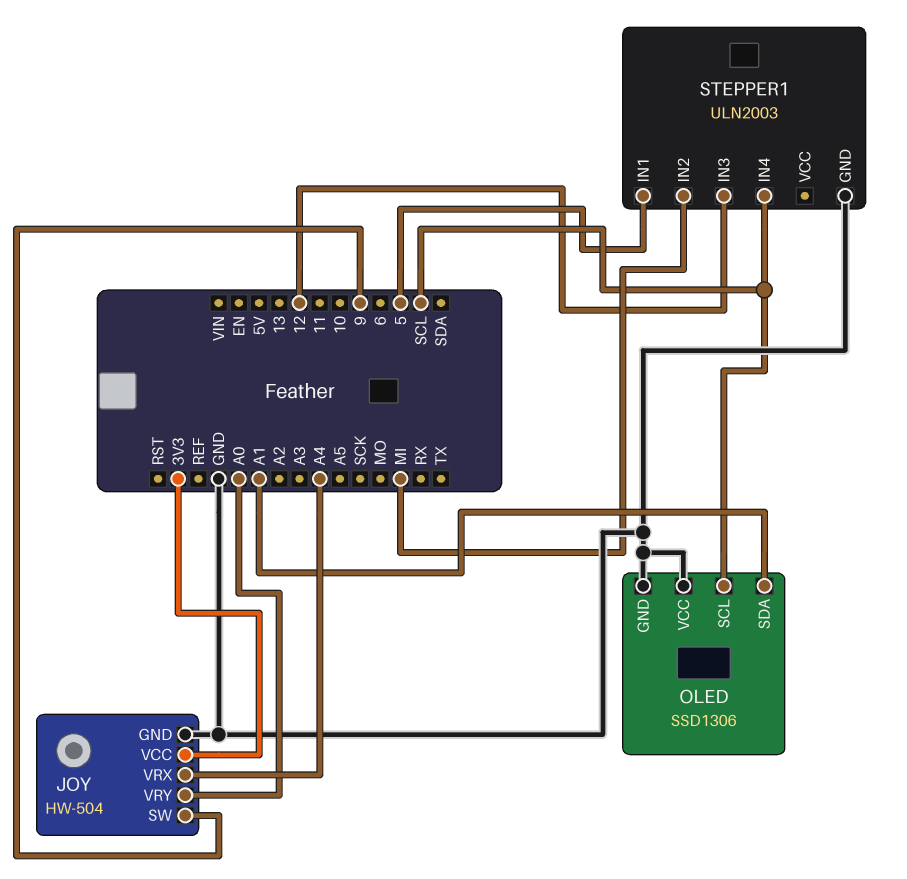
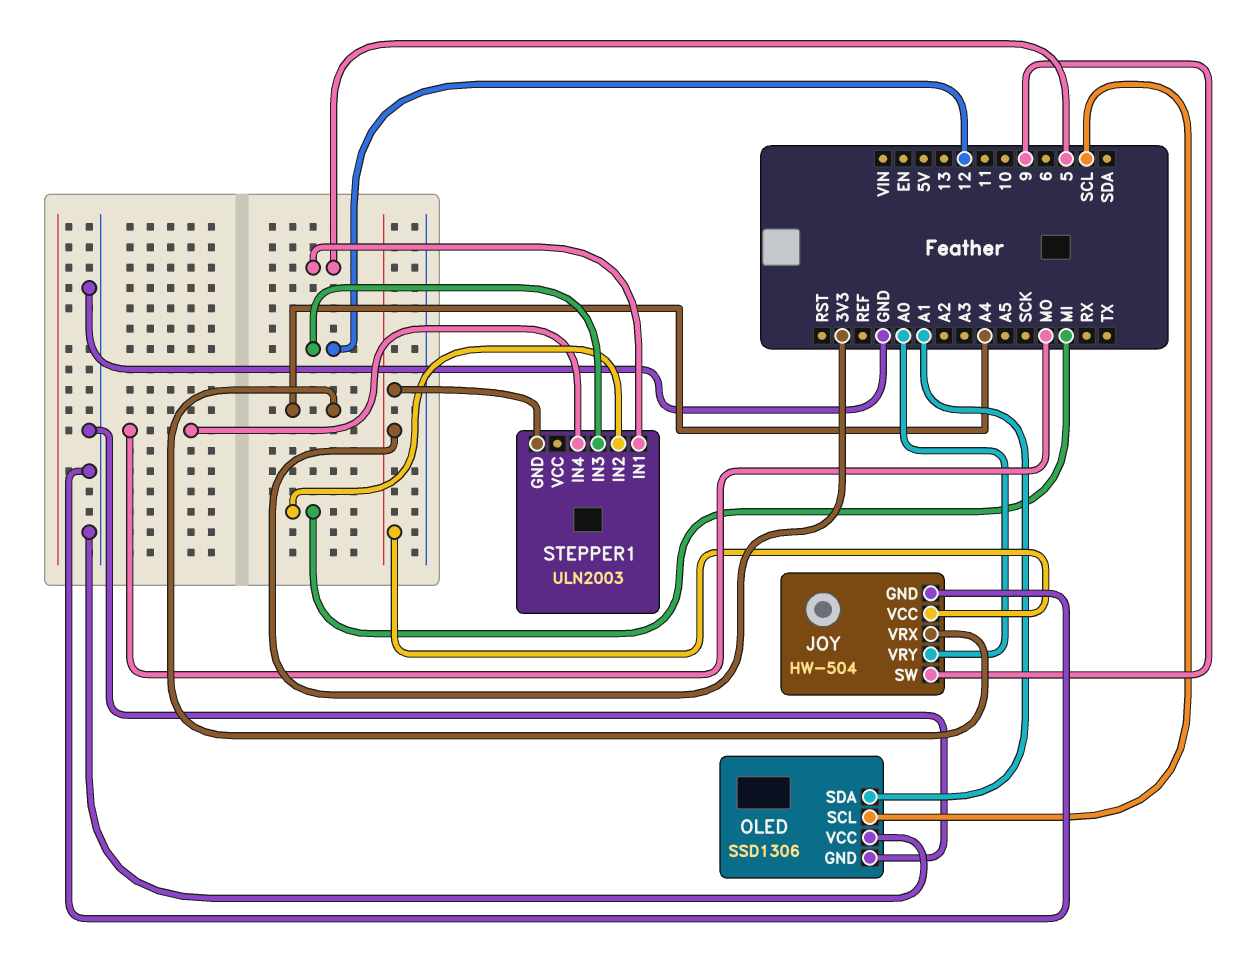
STEPPER1 pin GND: GND -> 3V3
STEPPER1 pin IN4: SCL -> MO

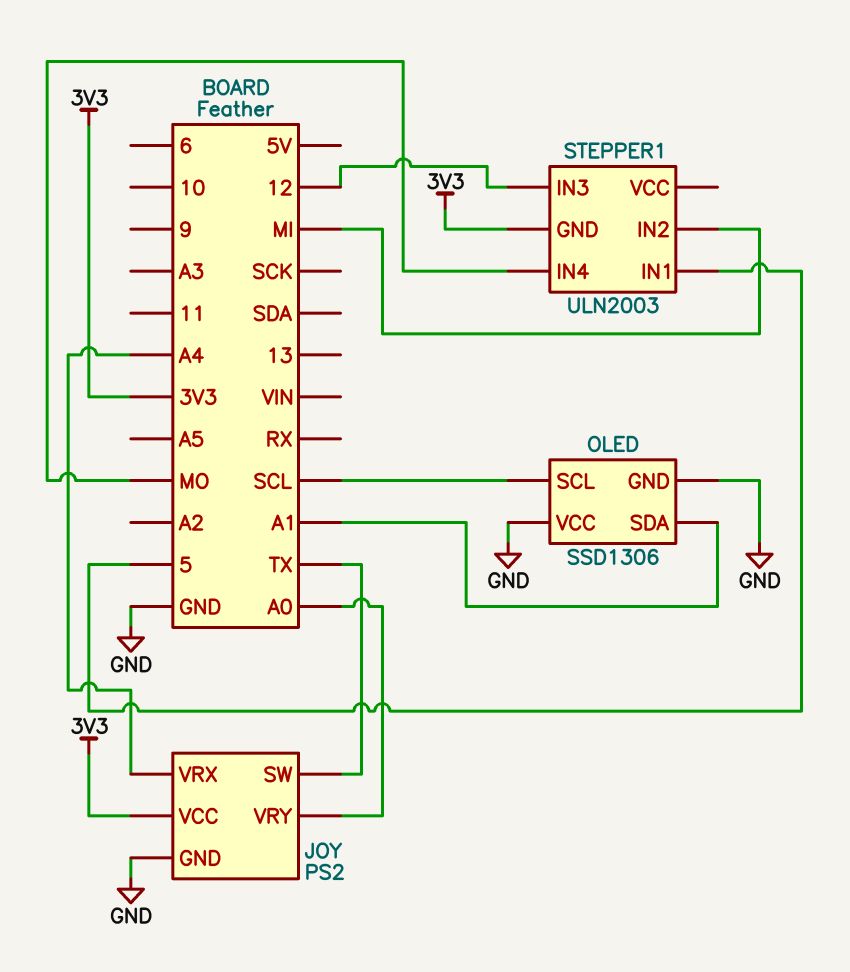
JOY: HW-504 -> PS2
JOY pin SW: 9 -> TX

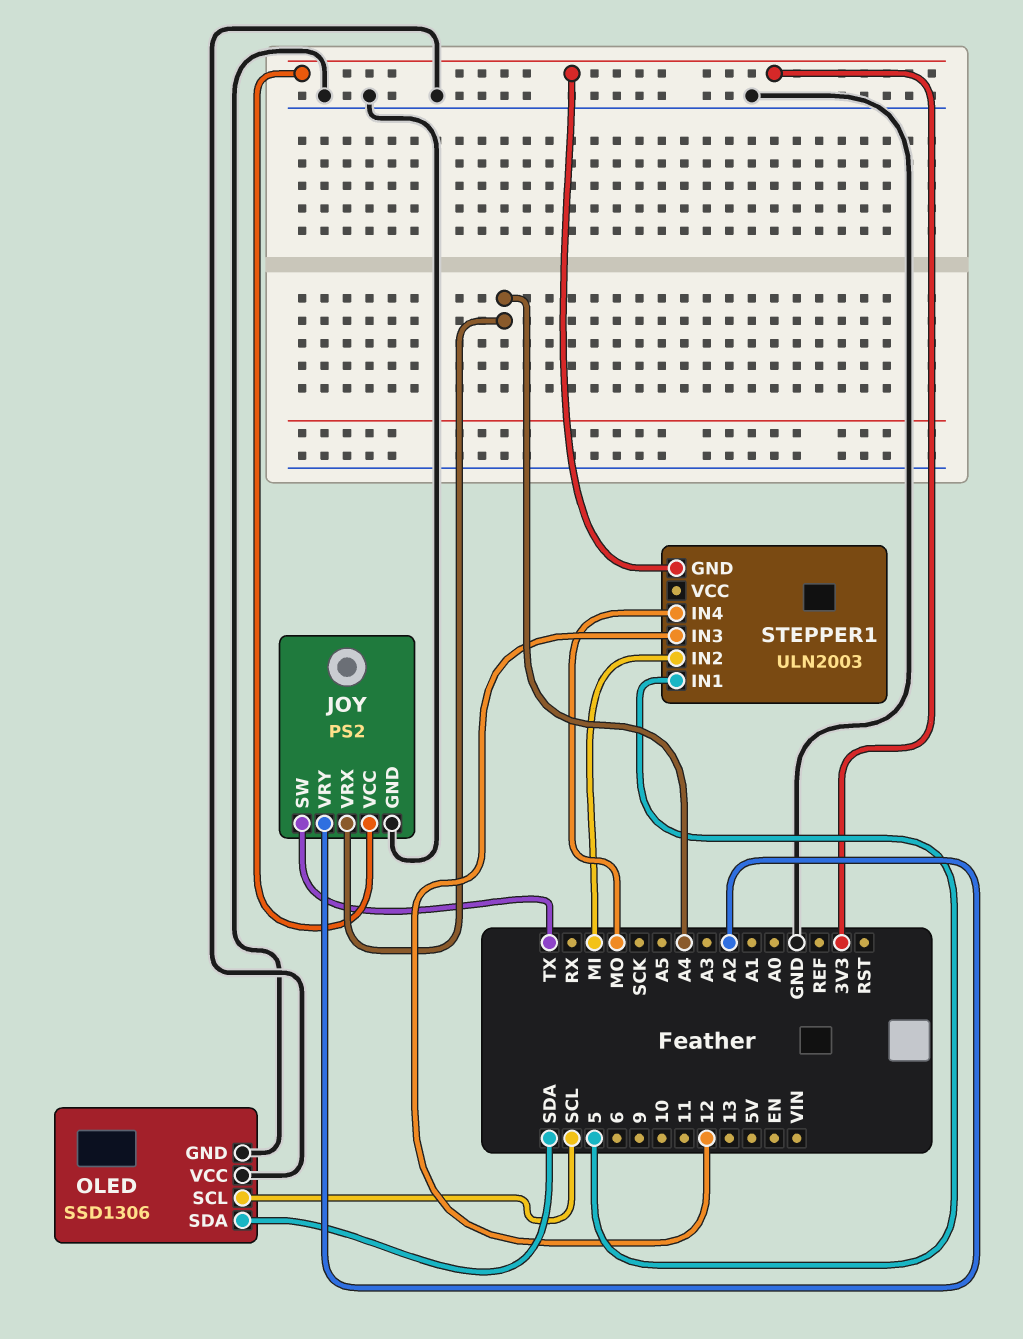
JOY pin VRY: A0 -> A2
OLED pin SDA: A1 -> SDA

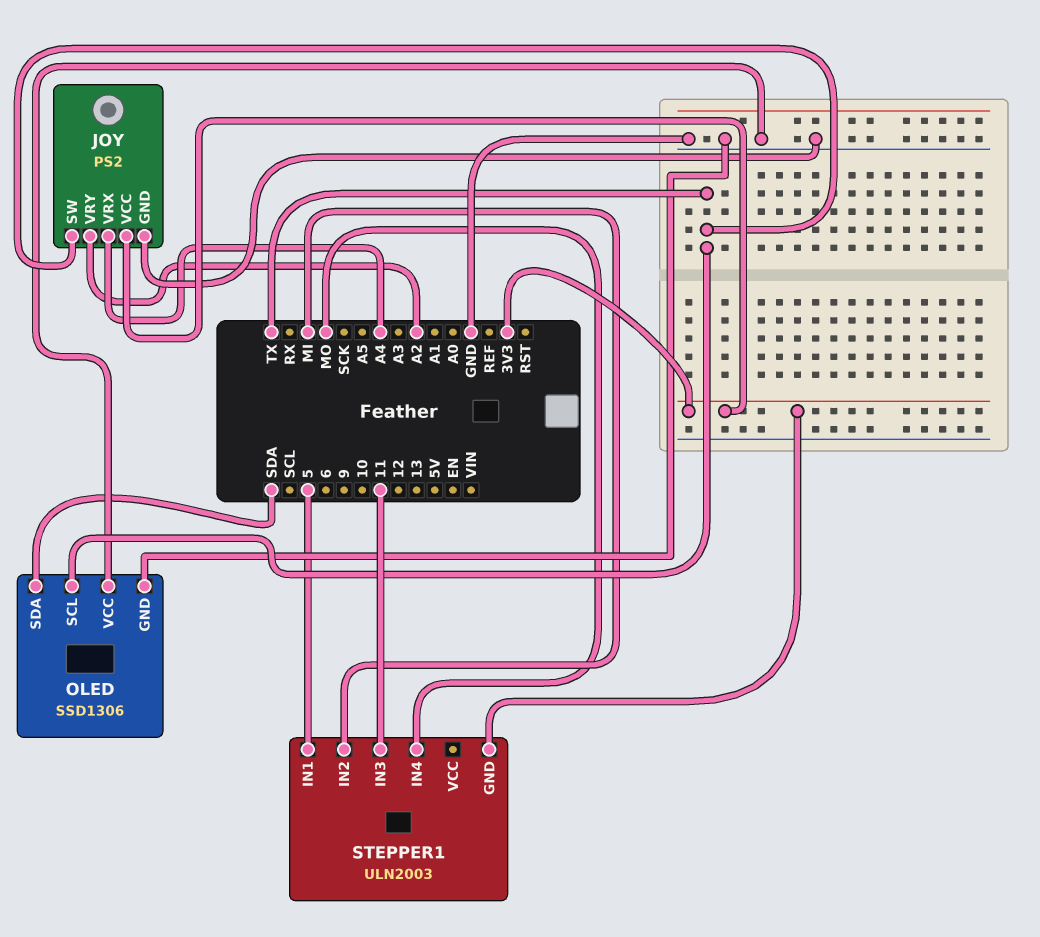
OLED pin SCL: SCL -> TX
STEPPER1 pin IN3: 12 -> 11

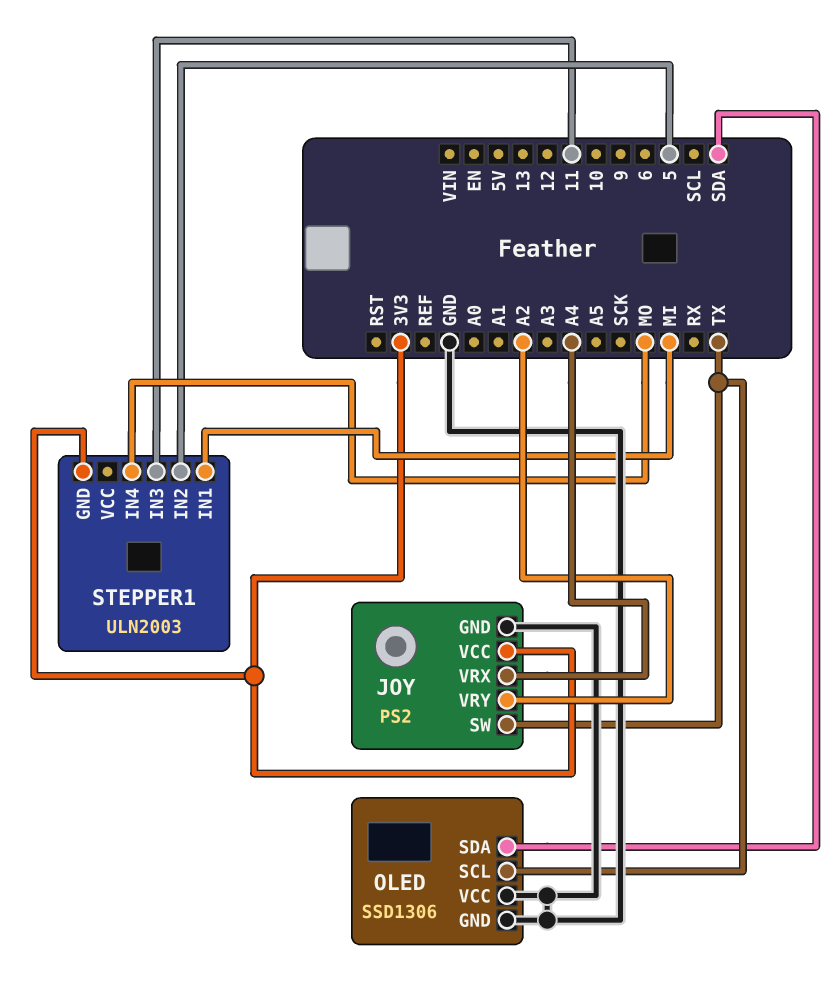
STEPPER1 pin IN1: 5 -> MI
STEPPER1 pin IN2: MI -> 5

